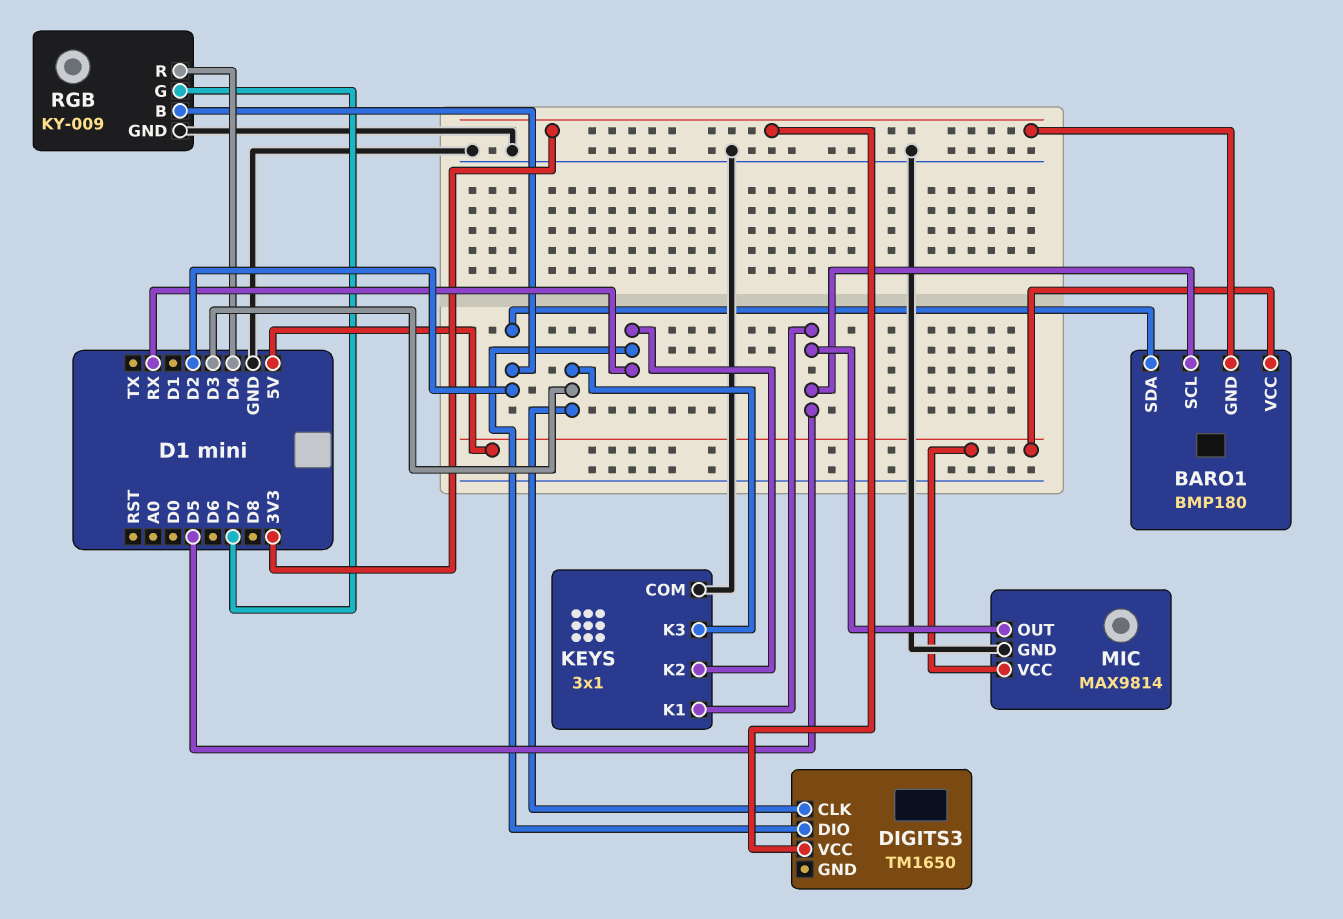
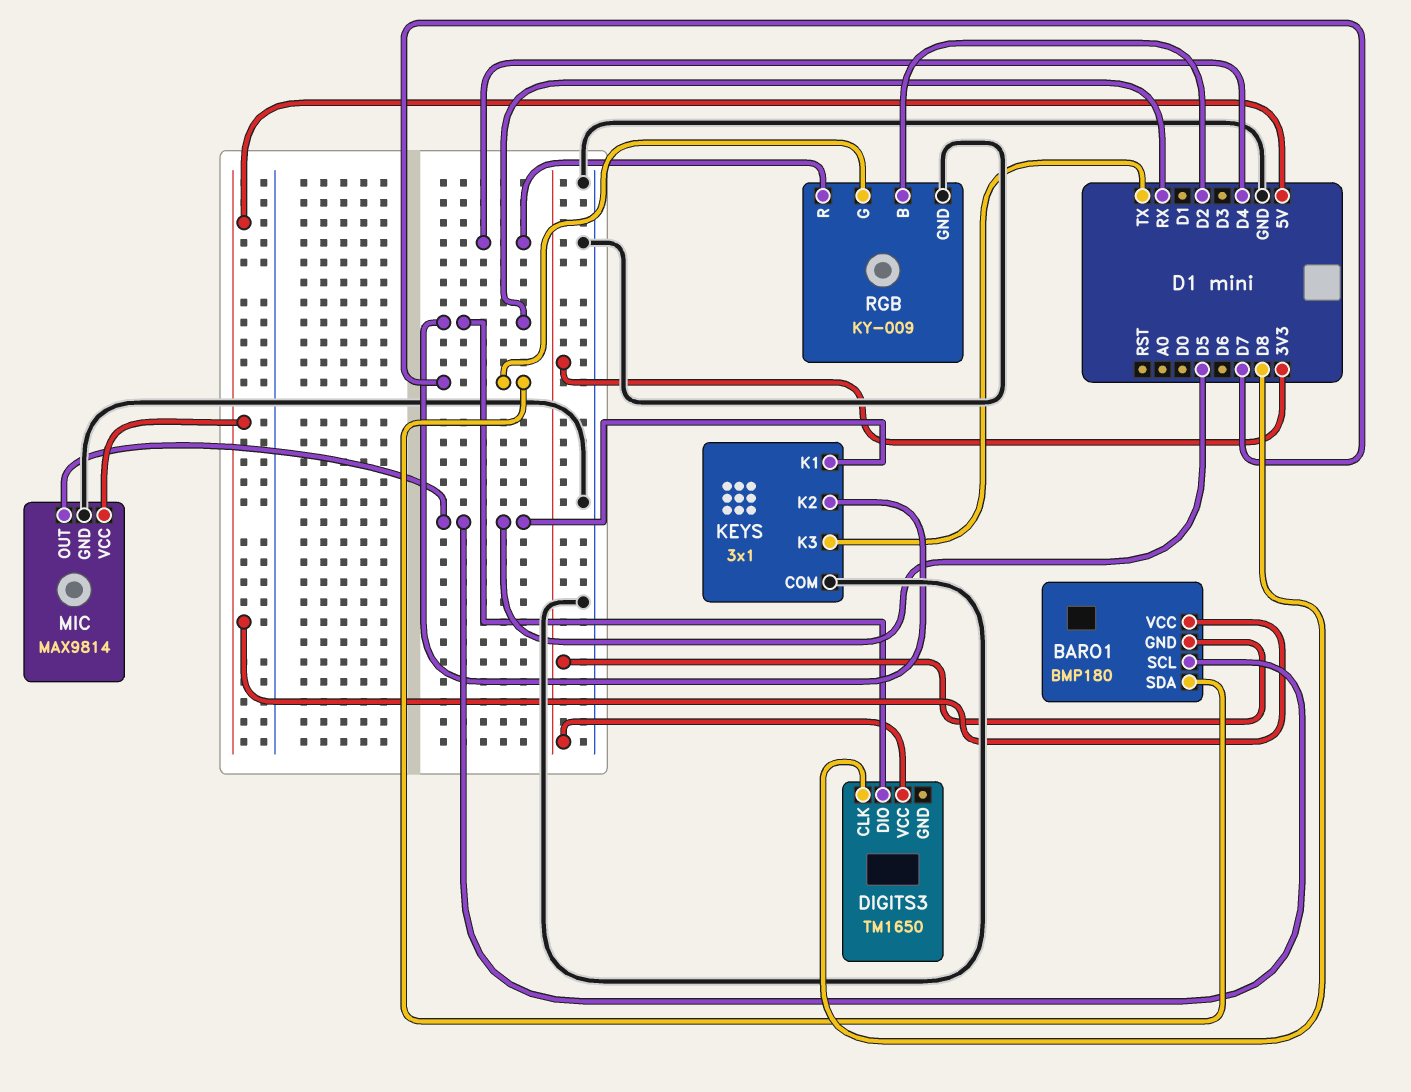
BARO1 pin SDA: D2 -> D7
DIGITS3 pin CLK: D3 -> D8
KEYS pin K3: D3 -> TX

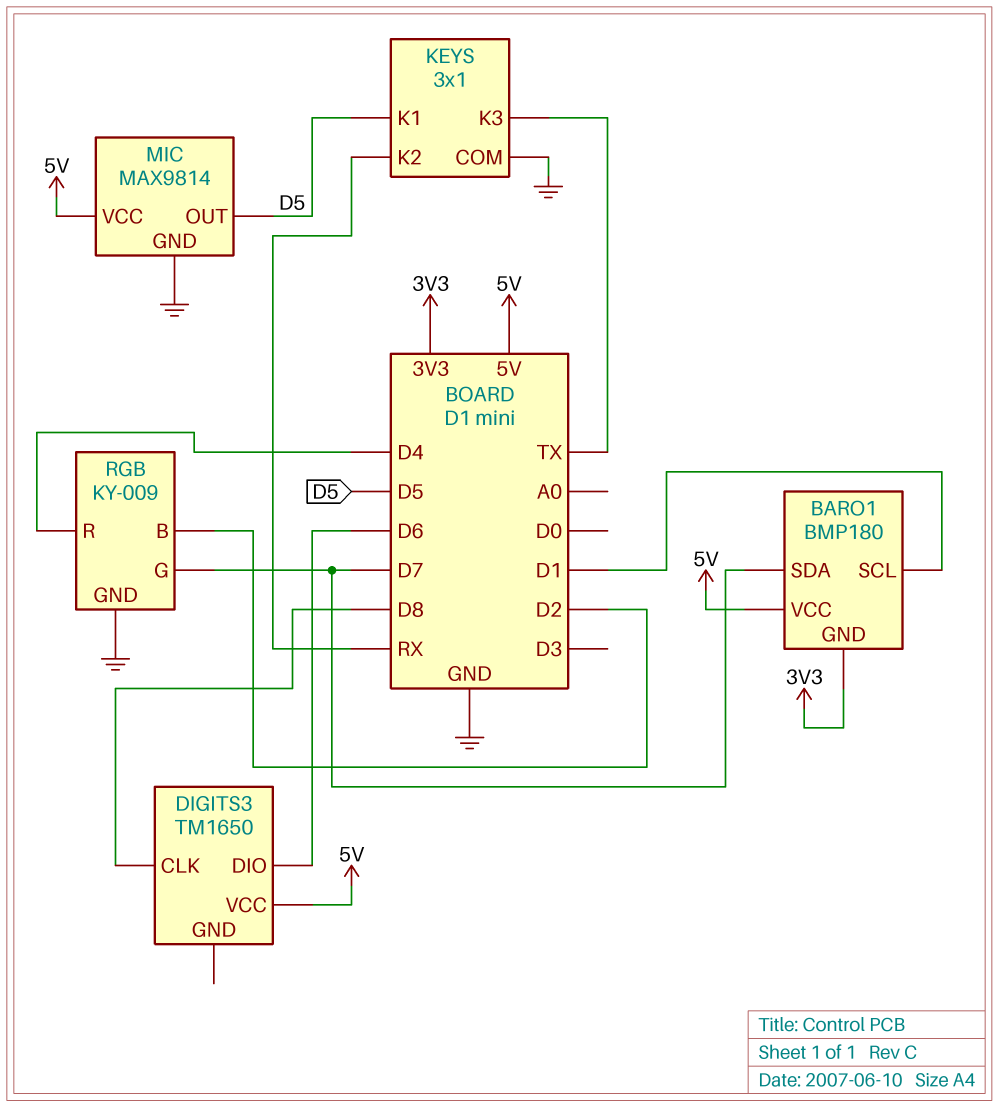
BARO1 pin SCL: D5 -> D1
DIGITS3 pin DIO: RX -> D6
DIGITS3 pin VCC: 3V3 -> 5V

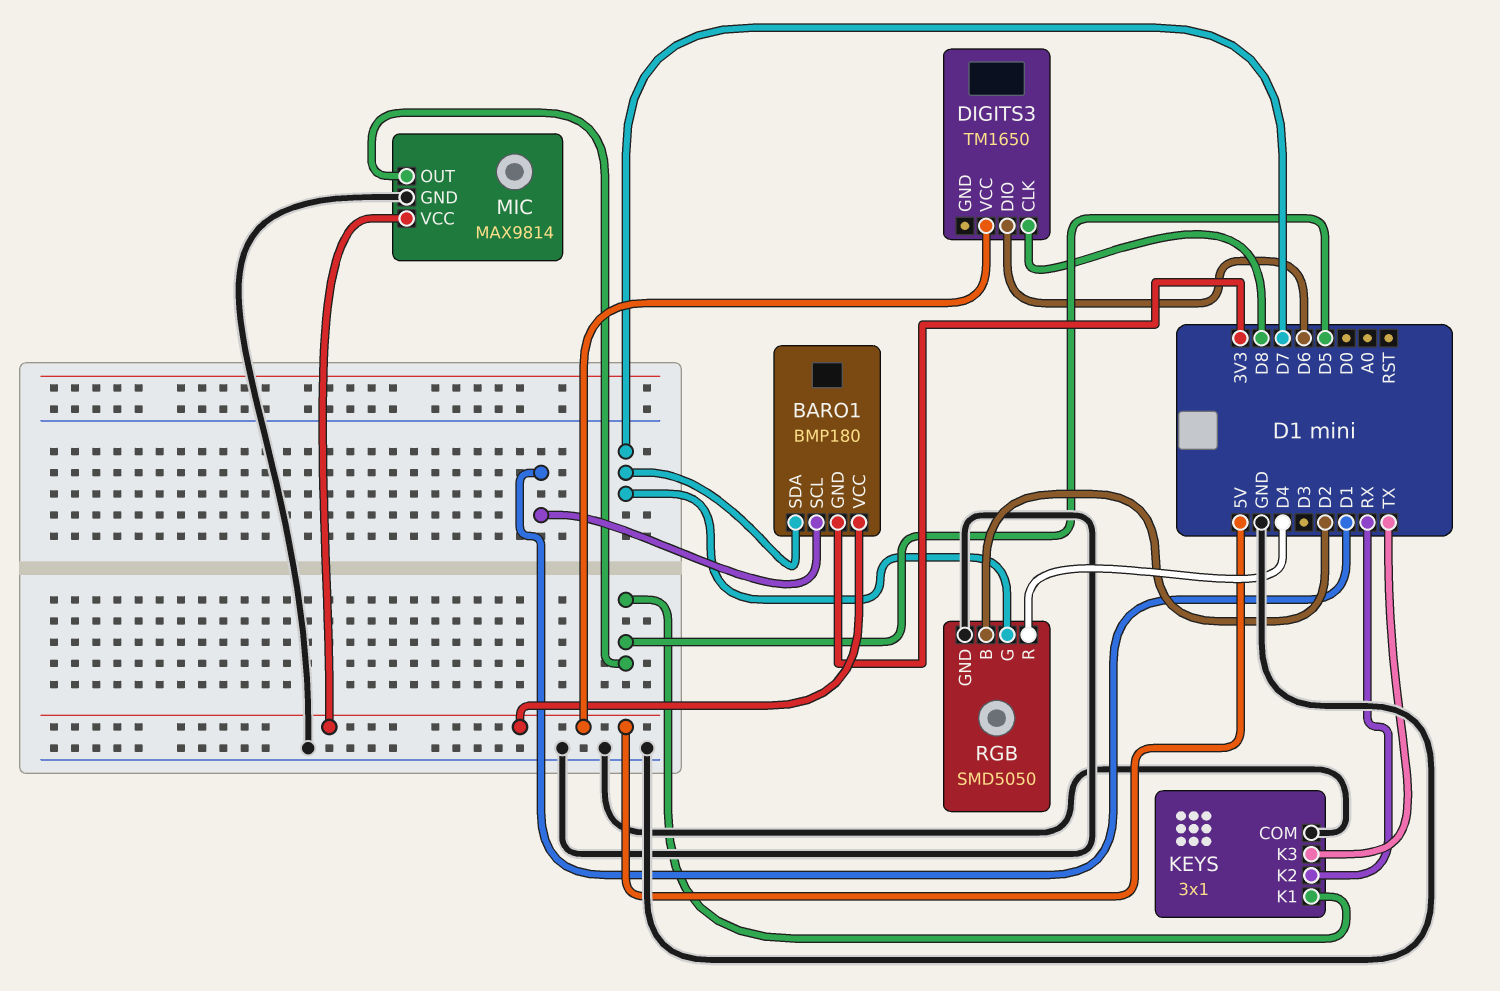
RGB: KY-009 -> SMD5050

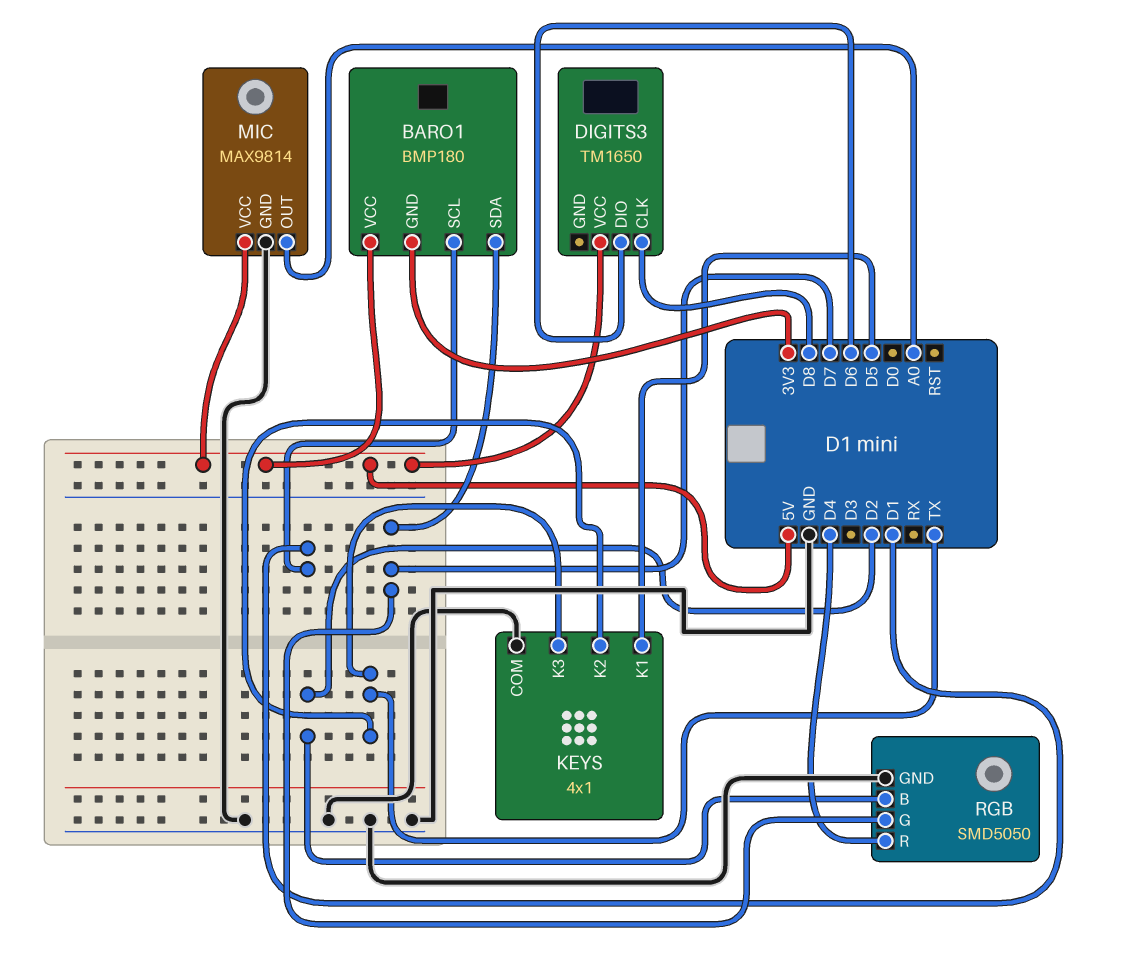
KEYS: 3x1 -> 4x1
KEYS pin K2: RX -> TX
MIC pin OUT: D5 -> A0

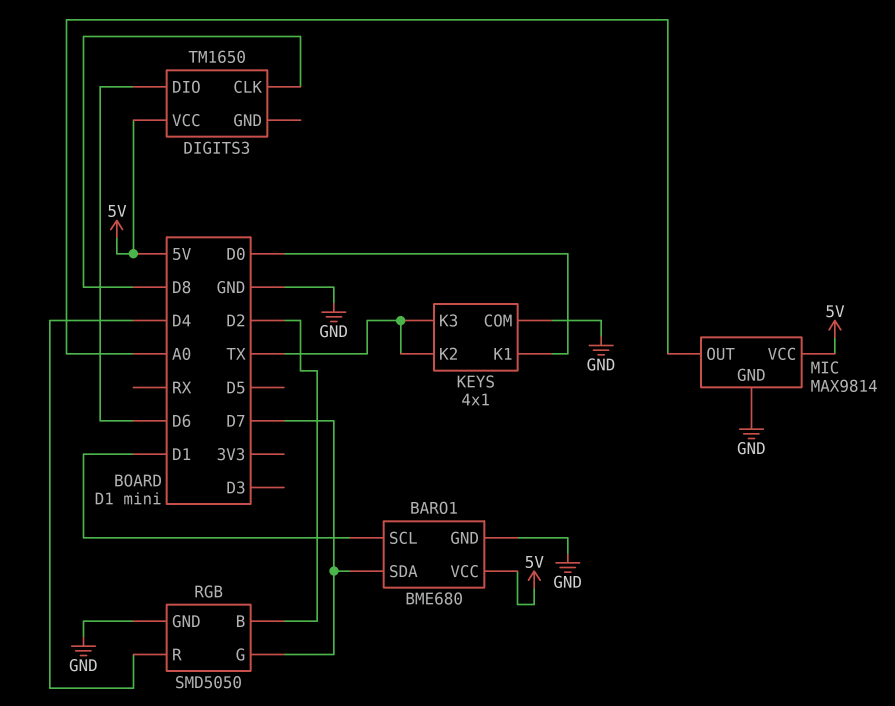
BARO1: BMP180 -> BME680
BARO1 pin GND: 3V3 -> GND
KEYS pin K1: D5 -> D0

